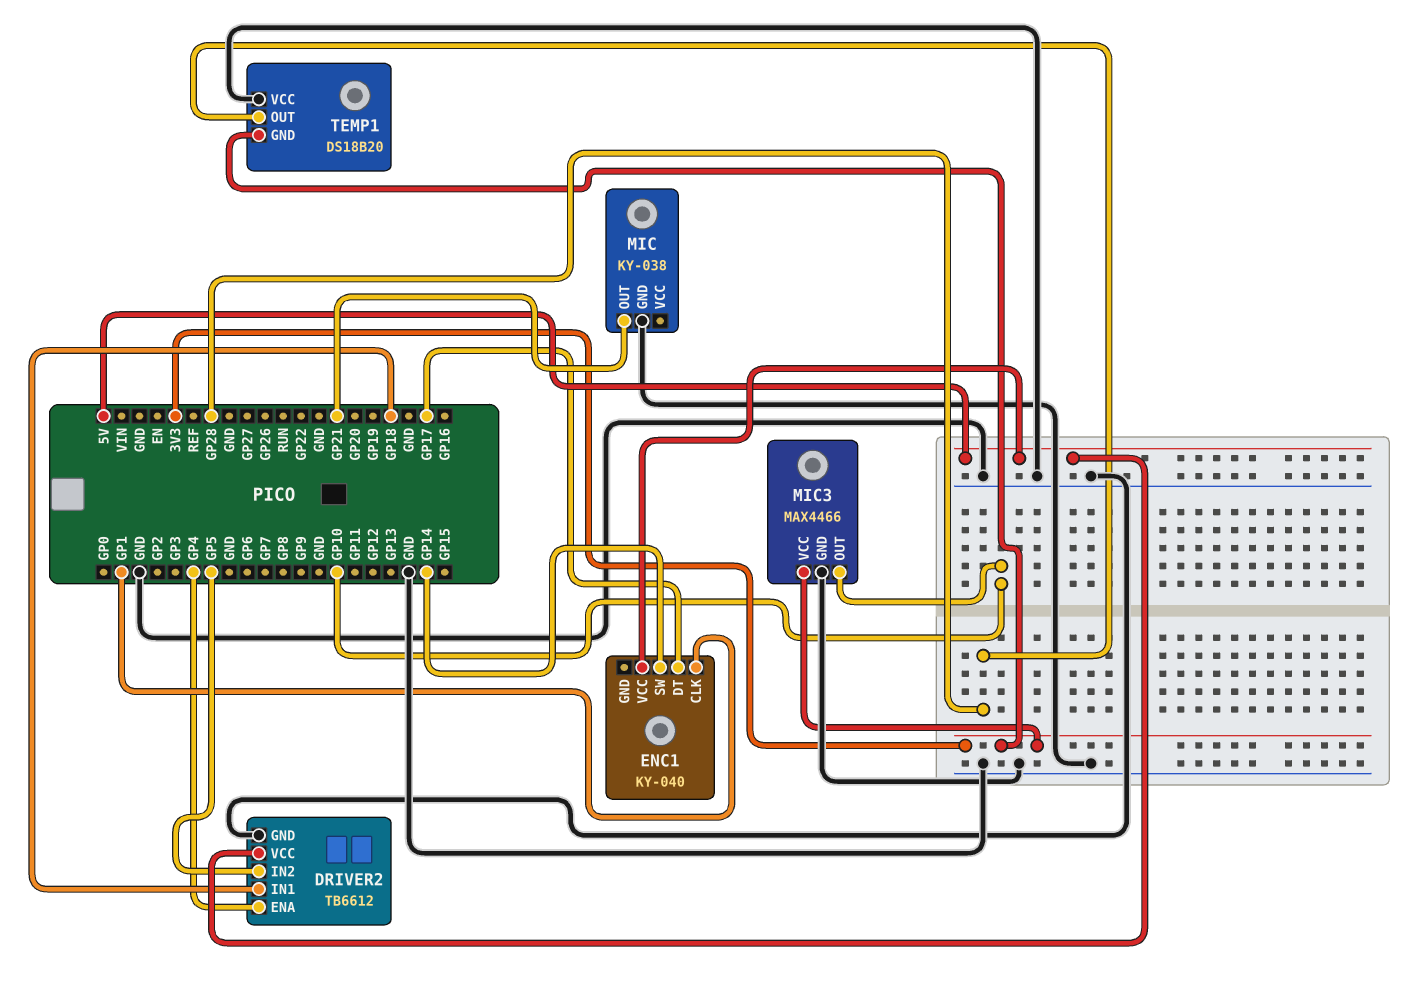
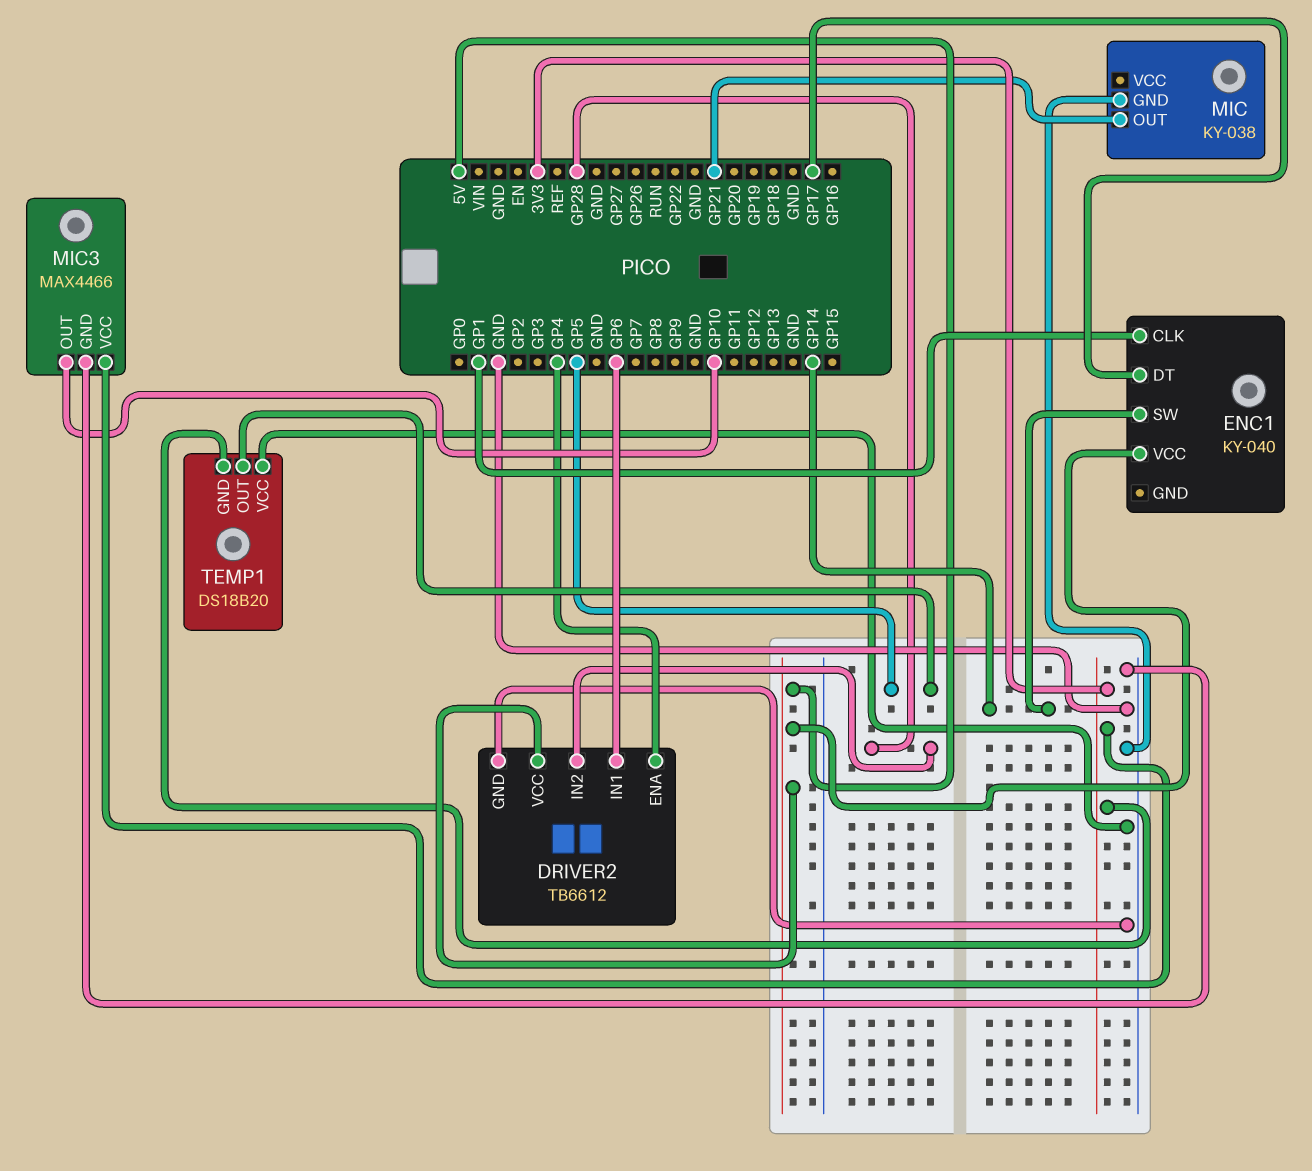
DRIVER2 pin IN1: GP18 -> GP6
DRIVER2 pin IN2: GP5 -> GP28
TEMP1 pin OUT: GP28 -> GP5

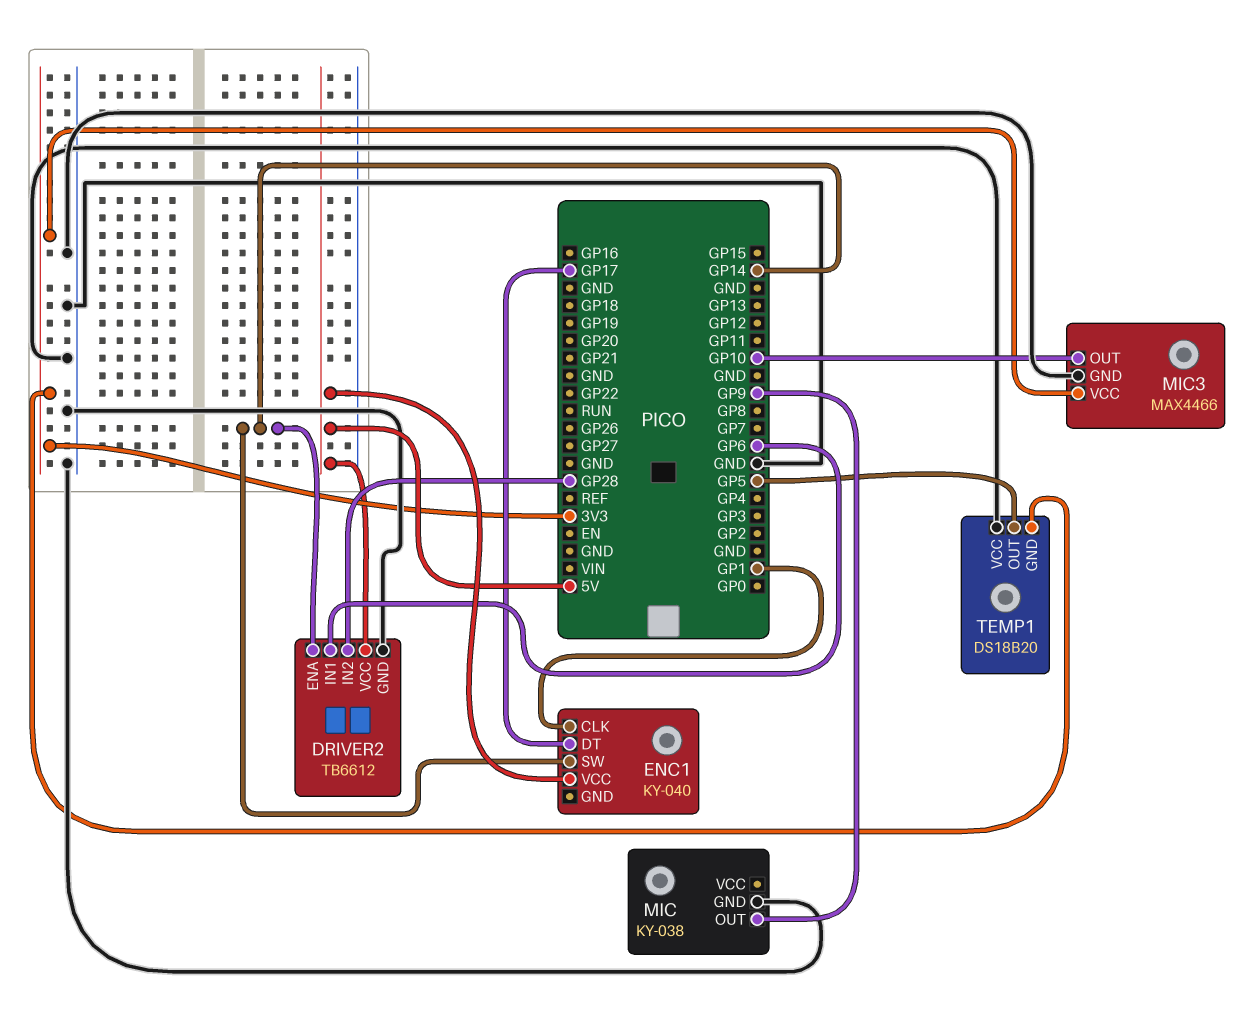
DRIVER2 pin ENA: GP4 -> GP14
MIC pin OUT: GP21 -> GP9

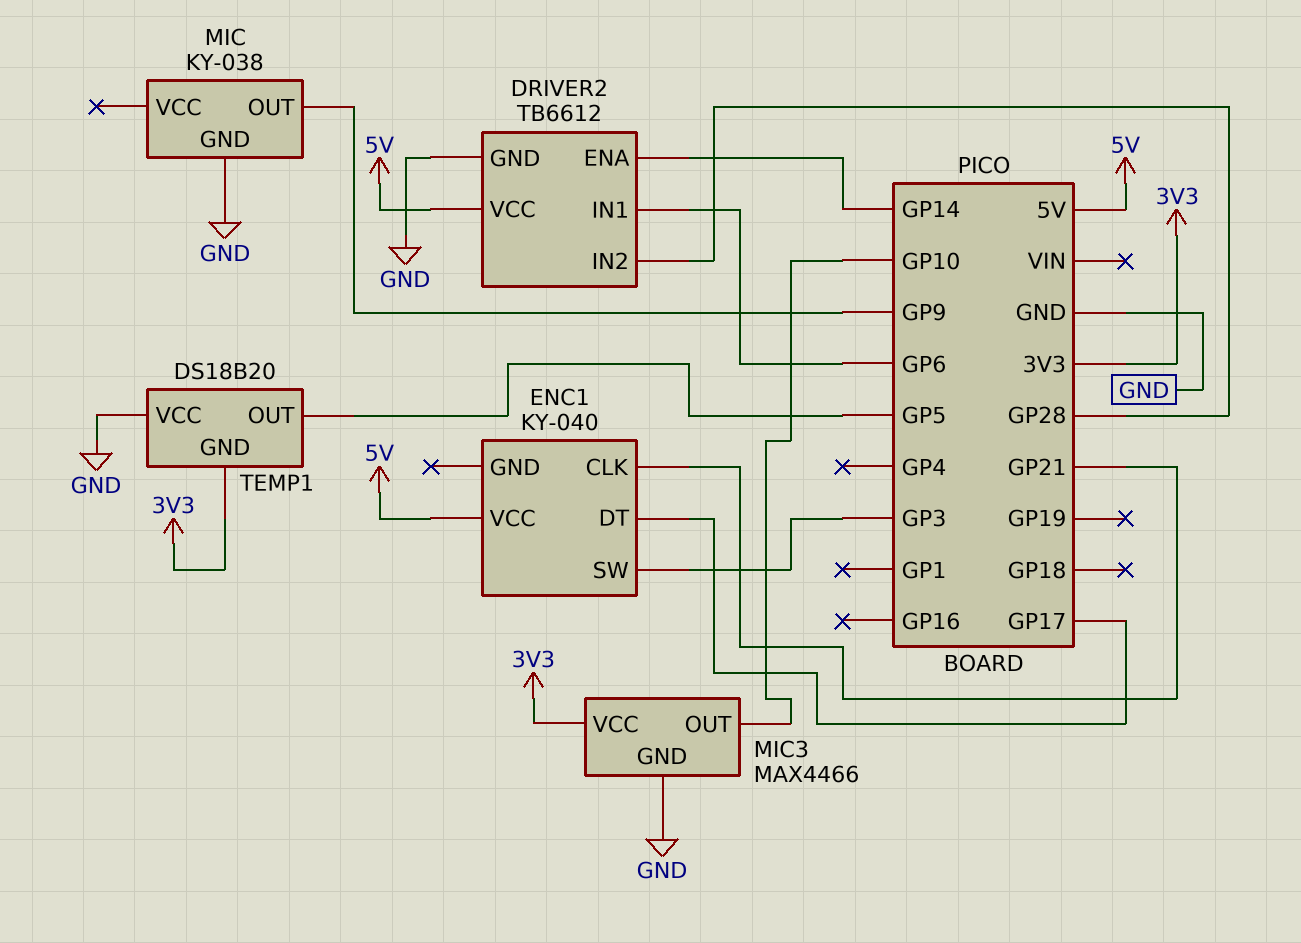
ENC1 pin CLK: GP1 -> GP21
ENC1 pin SW: GP14 -> GP3

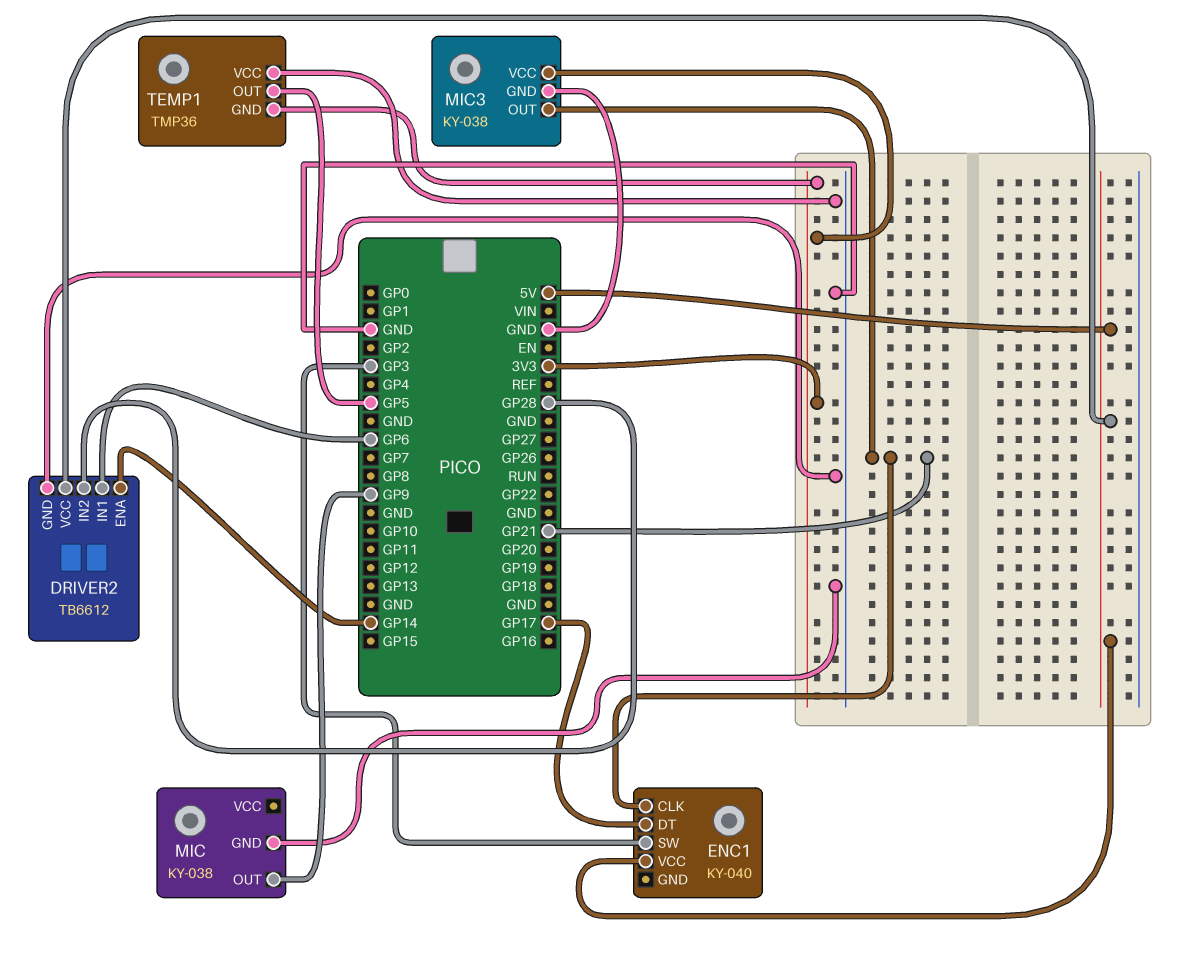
MIC3: MAX4466 -> KY-038
MIC3 pin OUT: GP10 -> GP21
TEMP1: DS18B20 -> TMP36

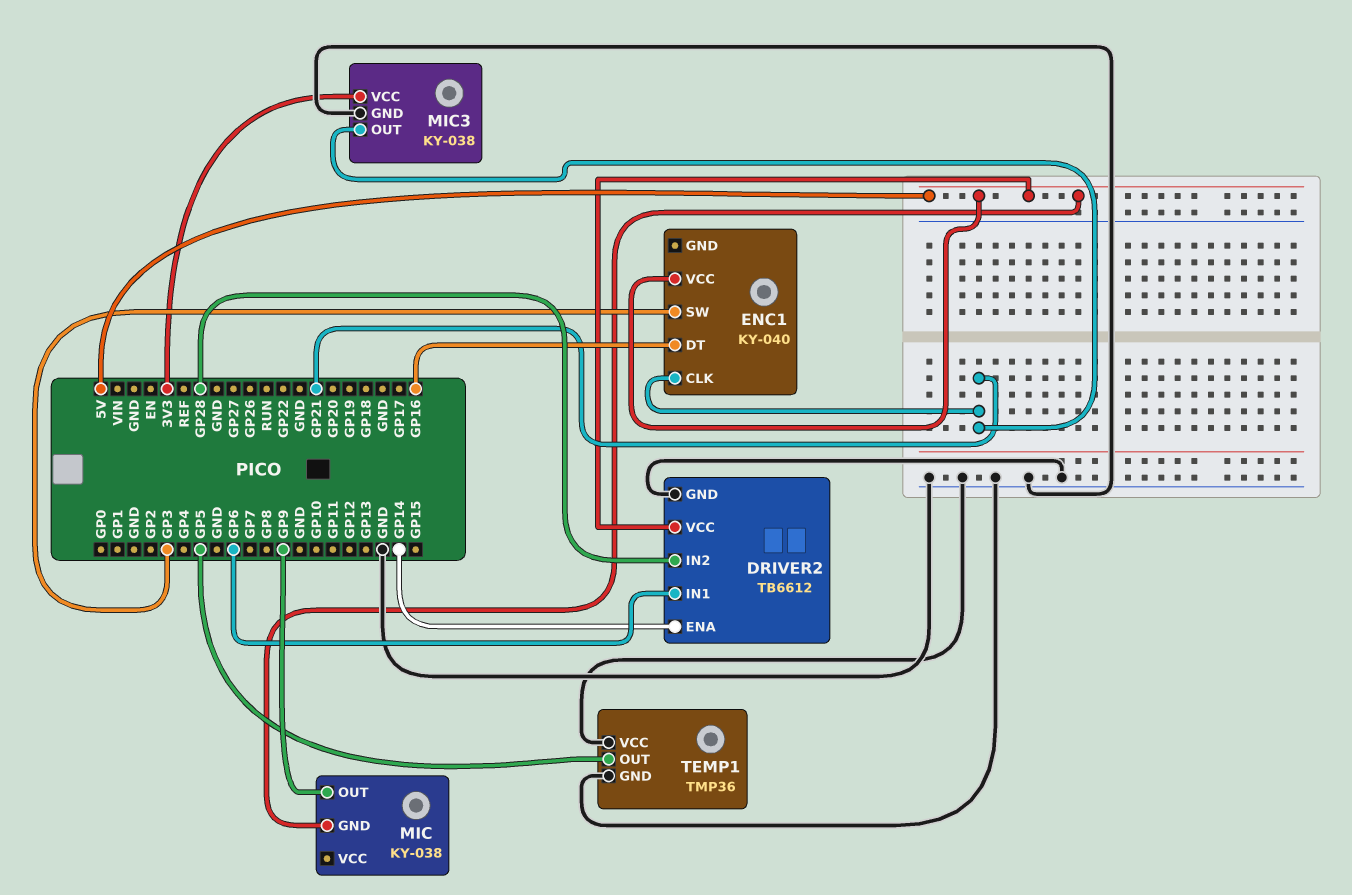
ENC1 pin DT: GP17 -> GP16
MIC pin GND: GND -> 5V
TEMP1 pin GND: 3V3 -> GND

